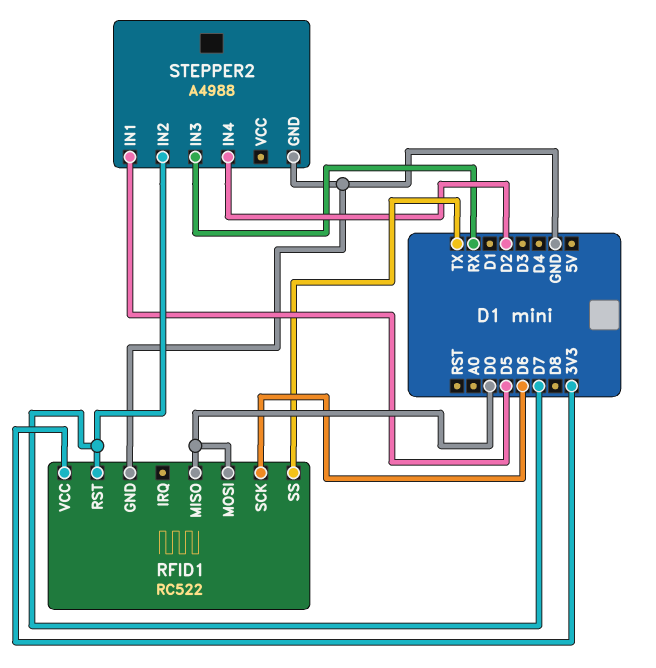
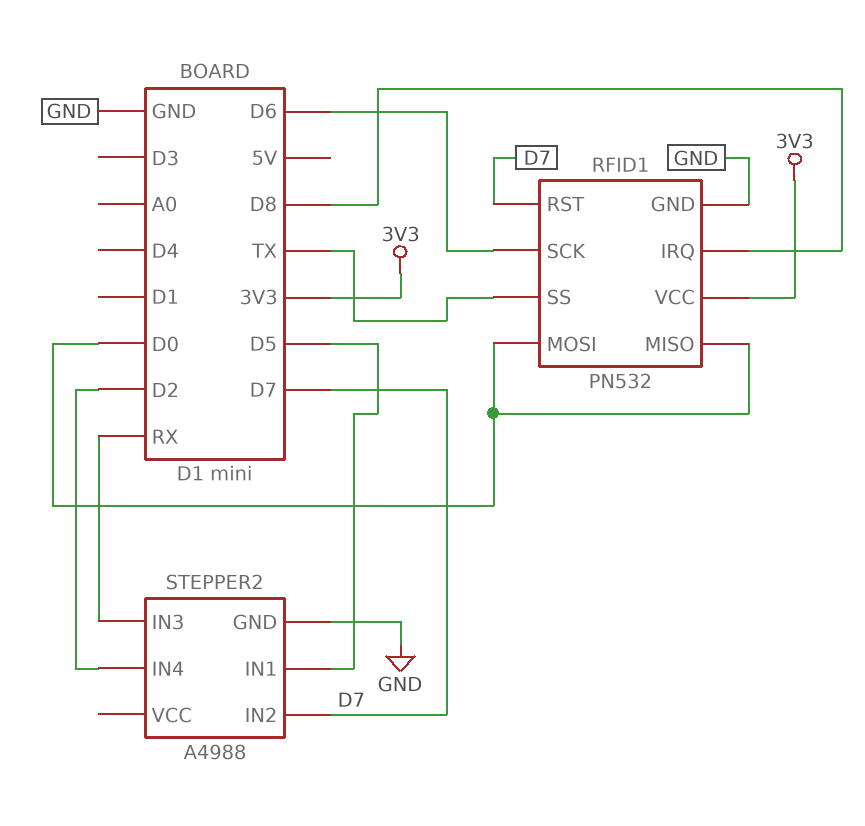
RFID1: RC522 -> PN532
RFID1 pin IRQ: none -> D8

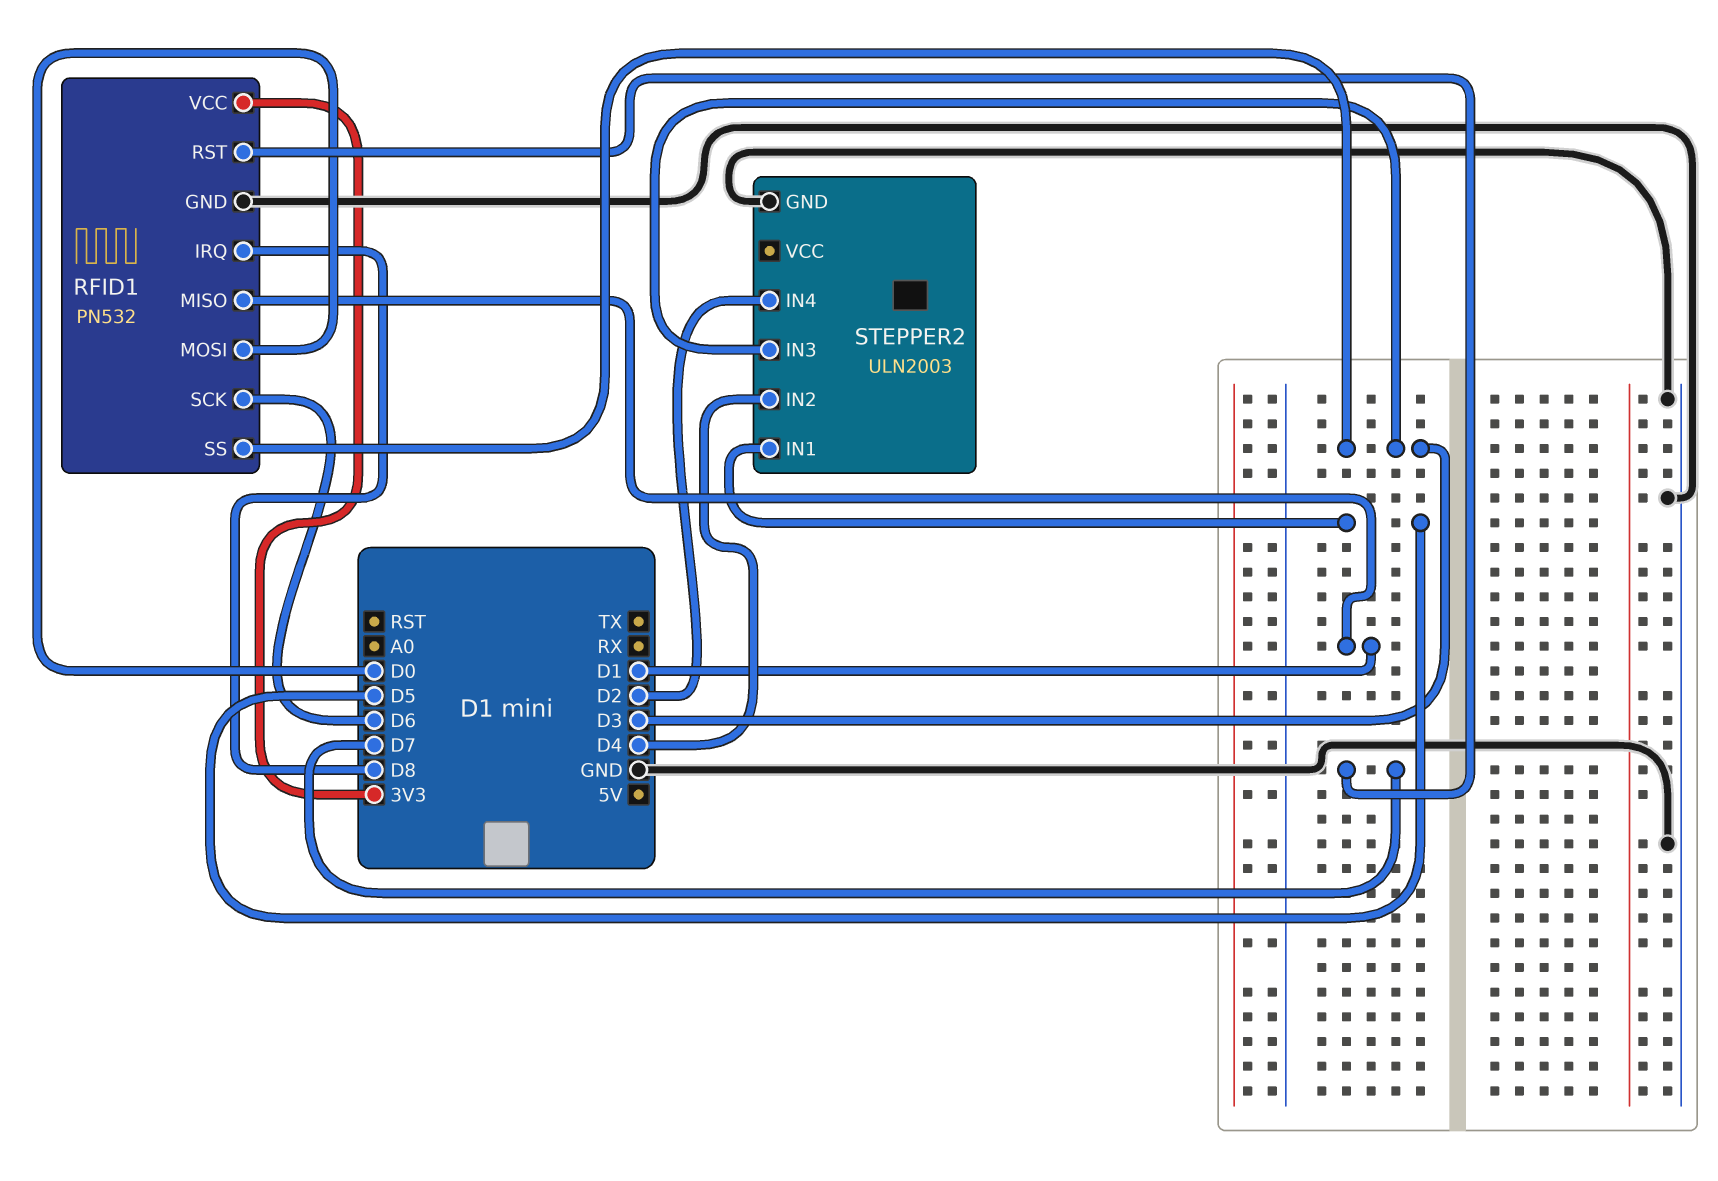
RFID1 pin MISO: D0 -> D1
RFID1 pin SS: TX -> D3
STEPPER2: A4988 -> ULN2003
STEPPER2 pin IN2: D7 -> D4
STEPPER2 pin IN3: RX -> D3

